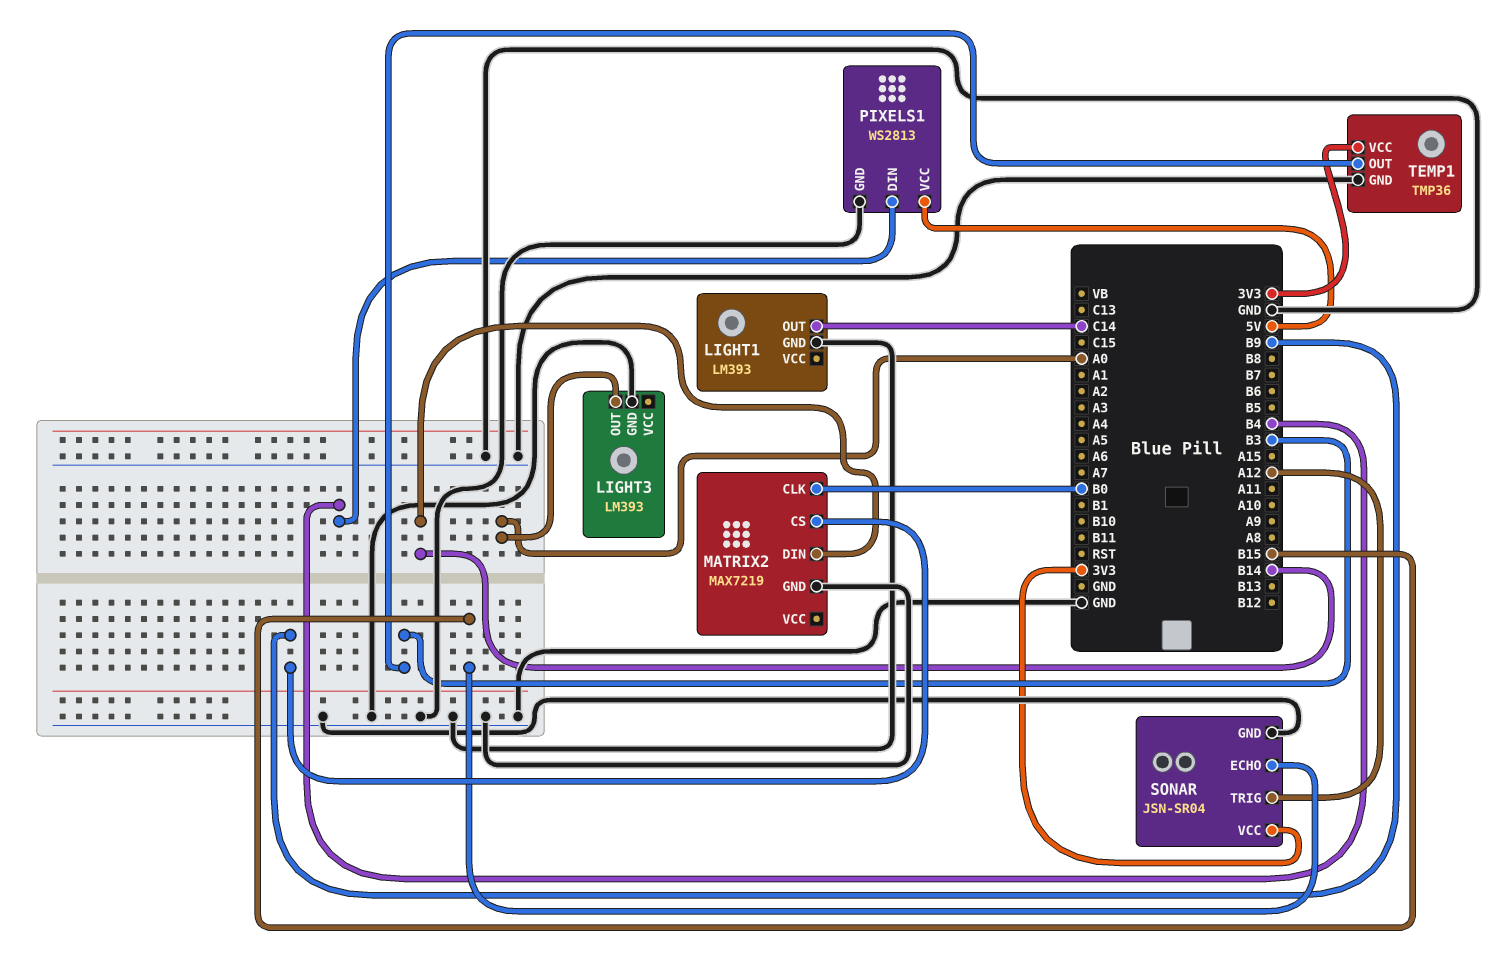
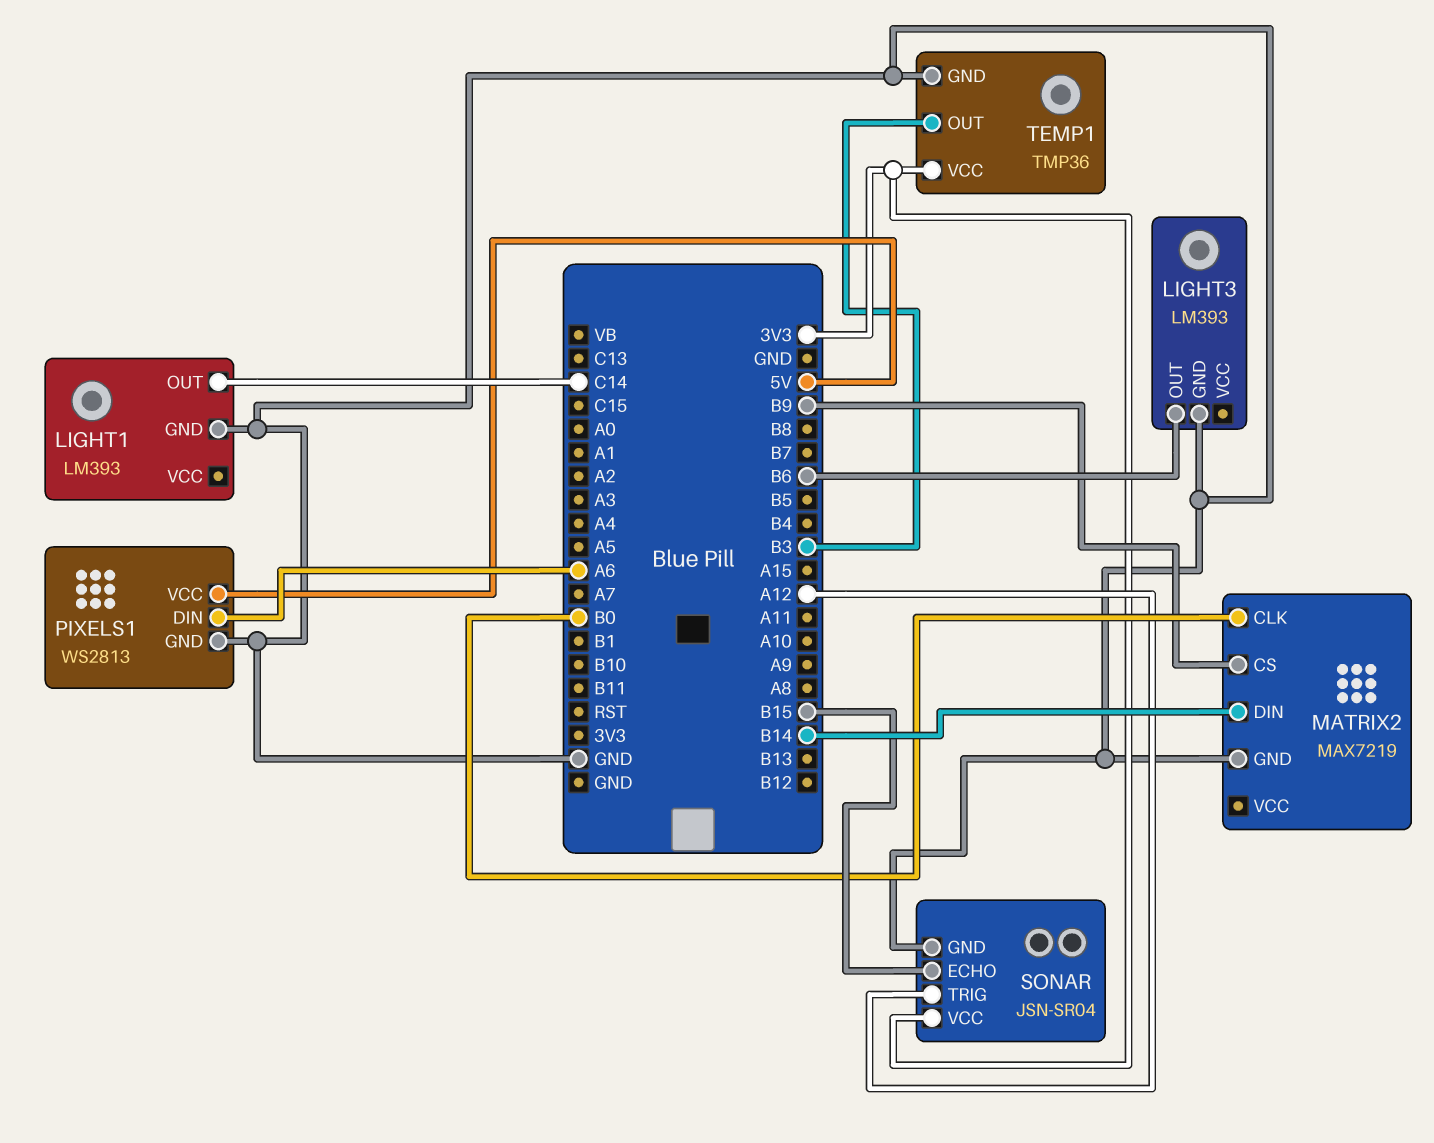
LIGHT3 pin OUT: A0 -> B6
PIXELS1 pin DIN: B4 -> A6

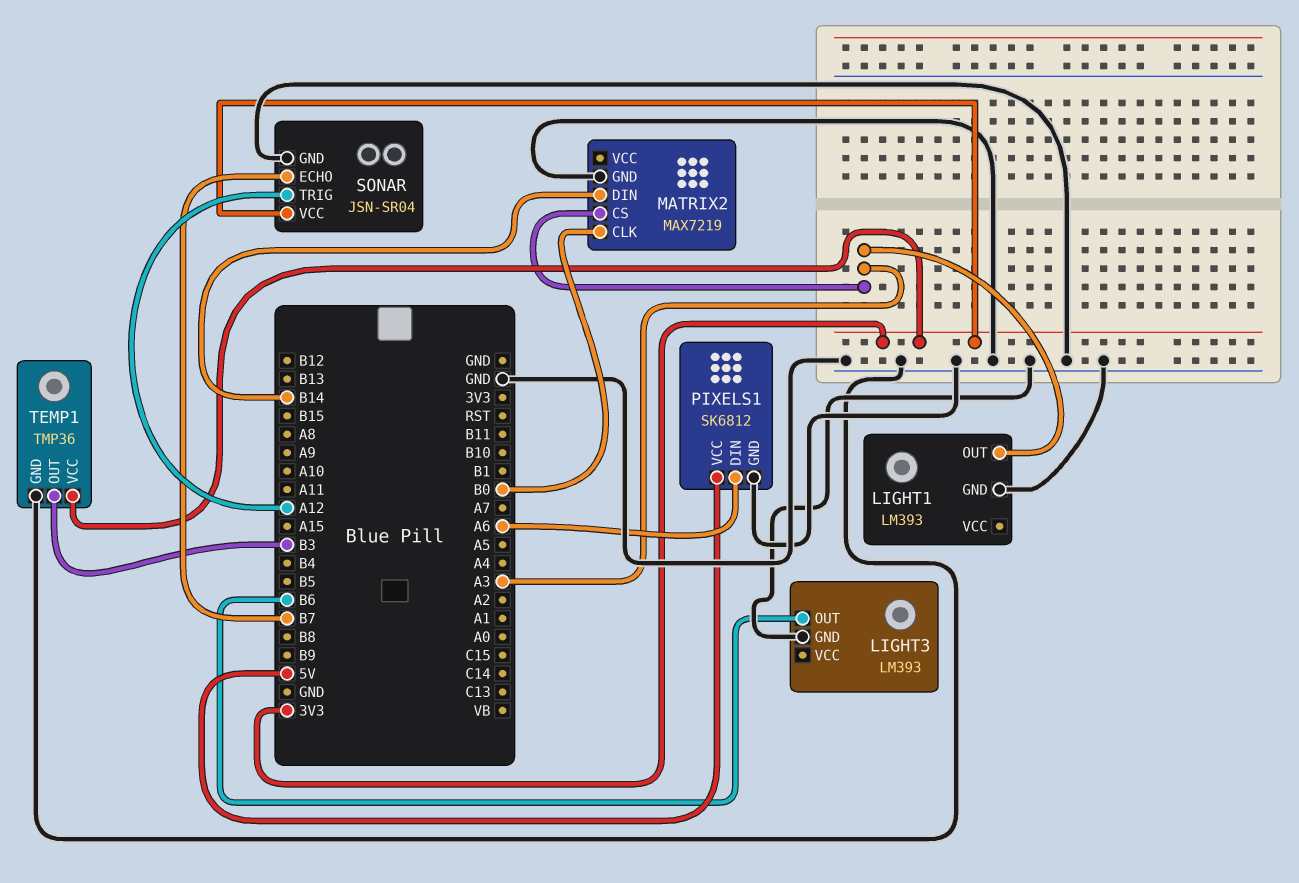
LIGHT1 pin OUT: C14 -> A3
MATRIX2 pin CS: B9 -> A3
PIXELS1: WS2813 -> SK6812
SONAR pin ECHO: B15 -> B7

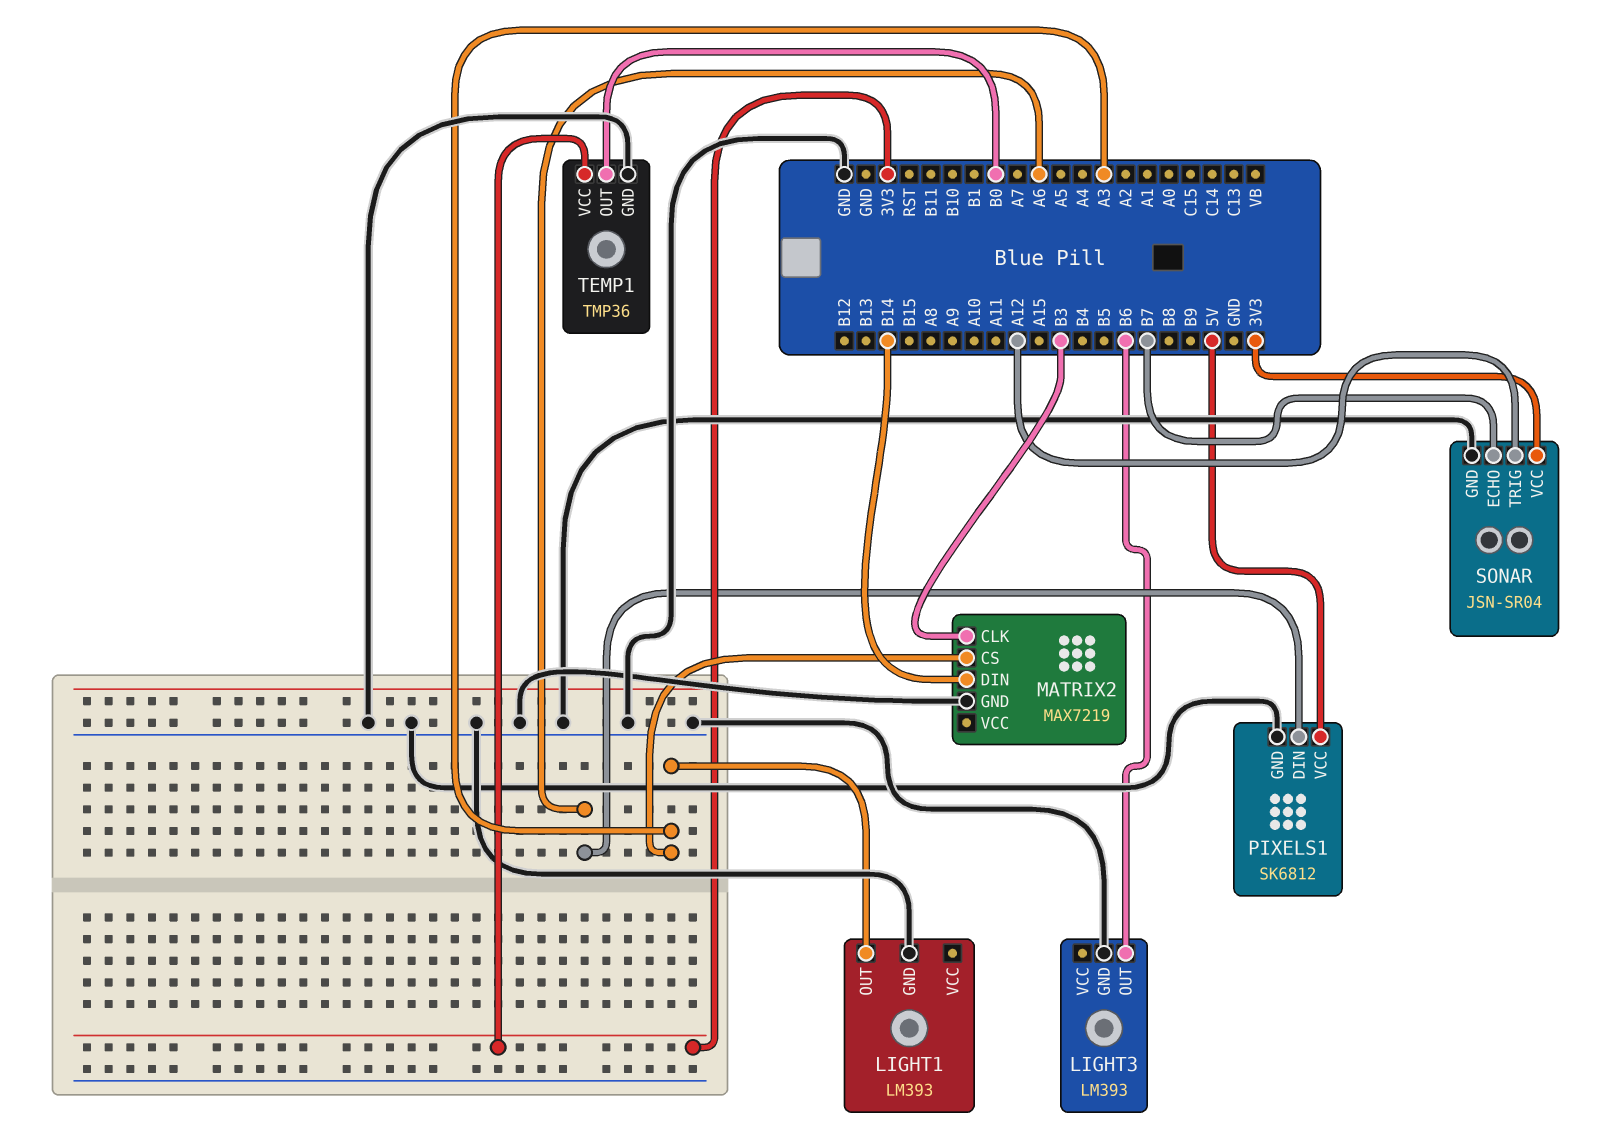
MATRIX2 pin CLK: B0 -> B3
TEMP1 pin OUT: B3 -> B0

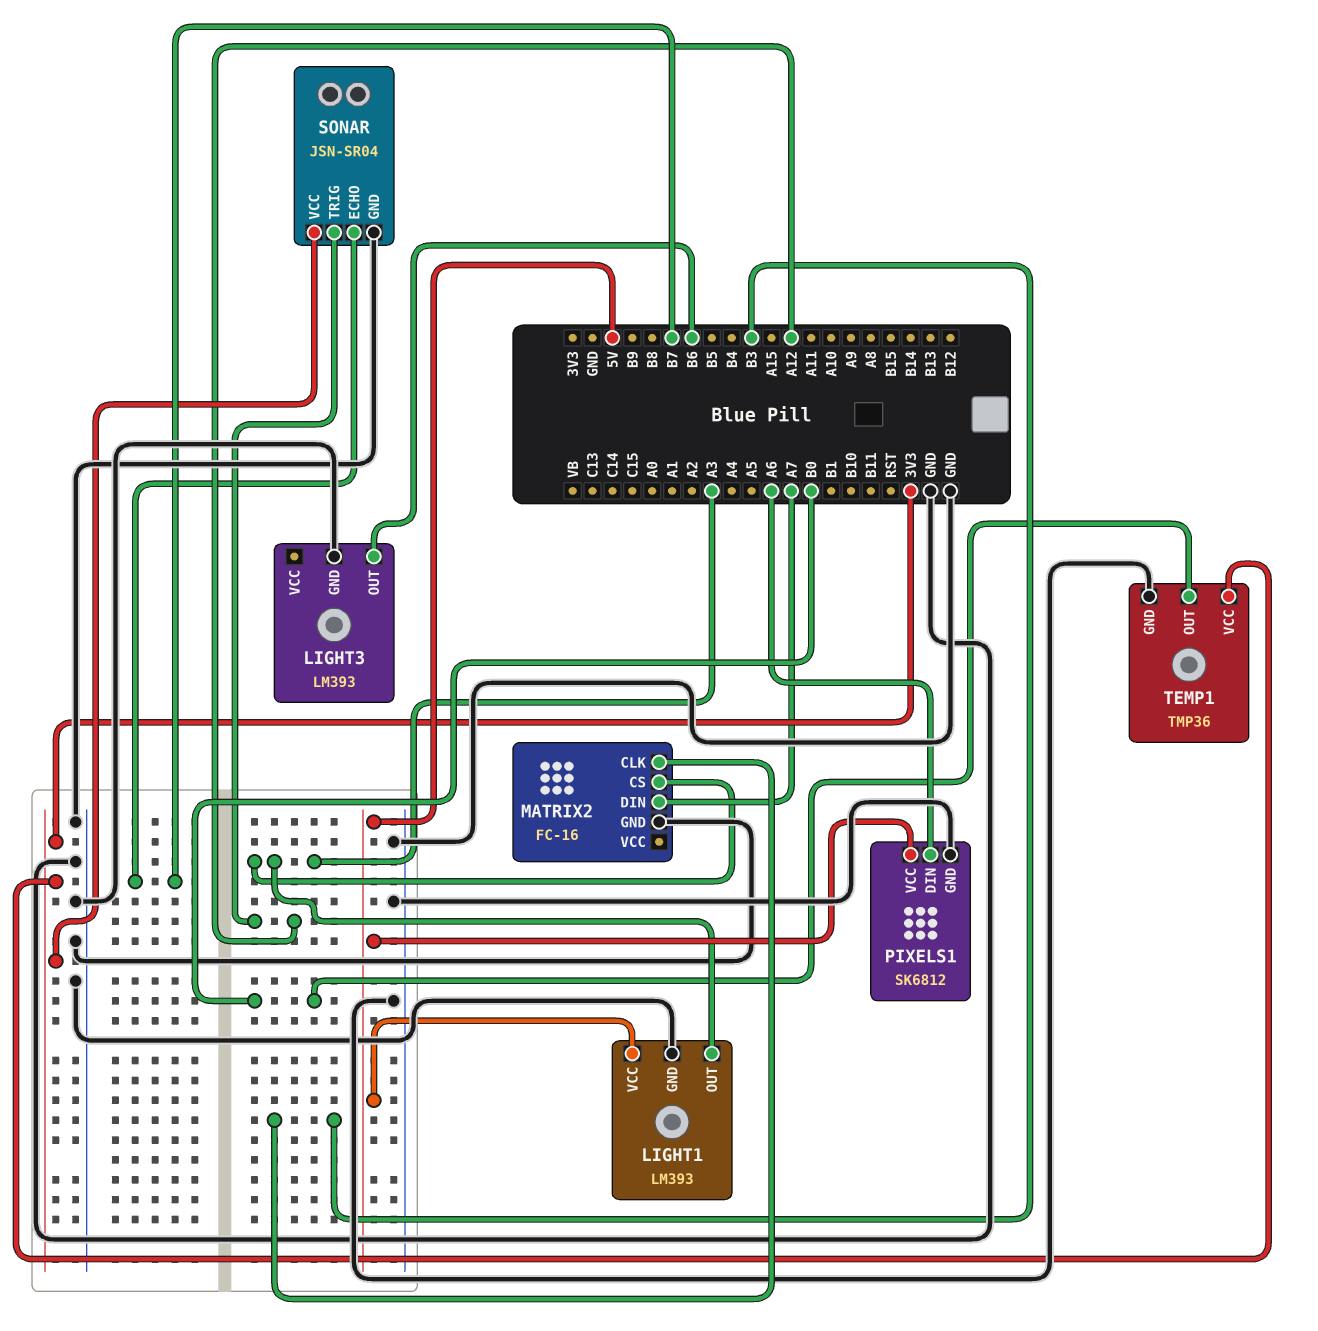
LIGHT1 pin VCC: none -> 5V
MATRIX2: MAX7219 -> FC-16
MATRIX2 pin DIN: B14 -> A7

